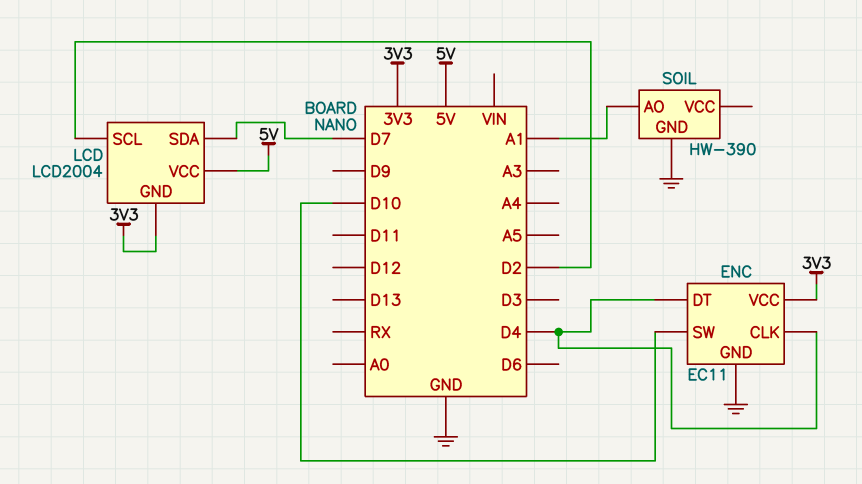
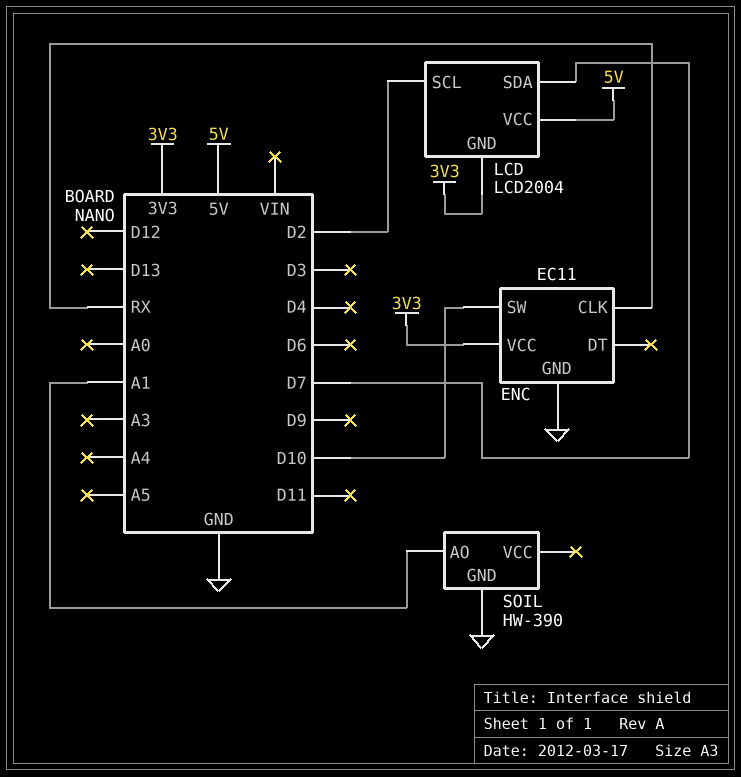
ENC pin CLK: D4 -> RX
ENC pin DT: D4 -> none

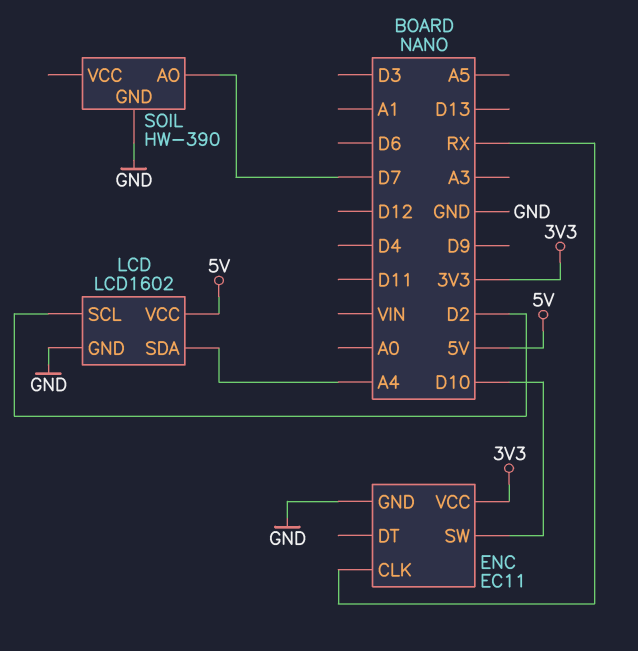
LCD: LCD2004 -> LCD1602
LCD pin GND: 3V3 -> GND
LCD pin SDA: D7 -> A4
SOIL pin AO: A1 -> D7

